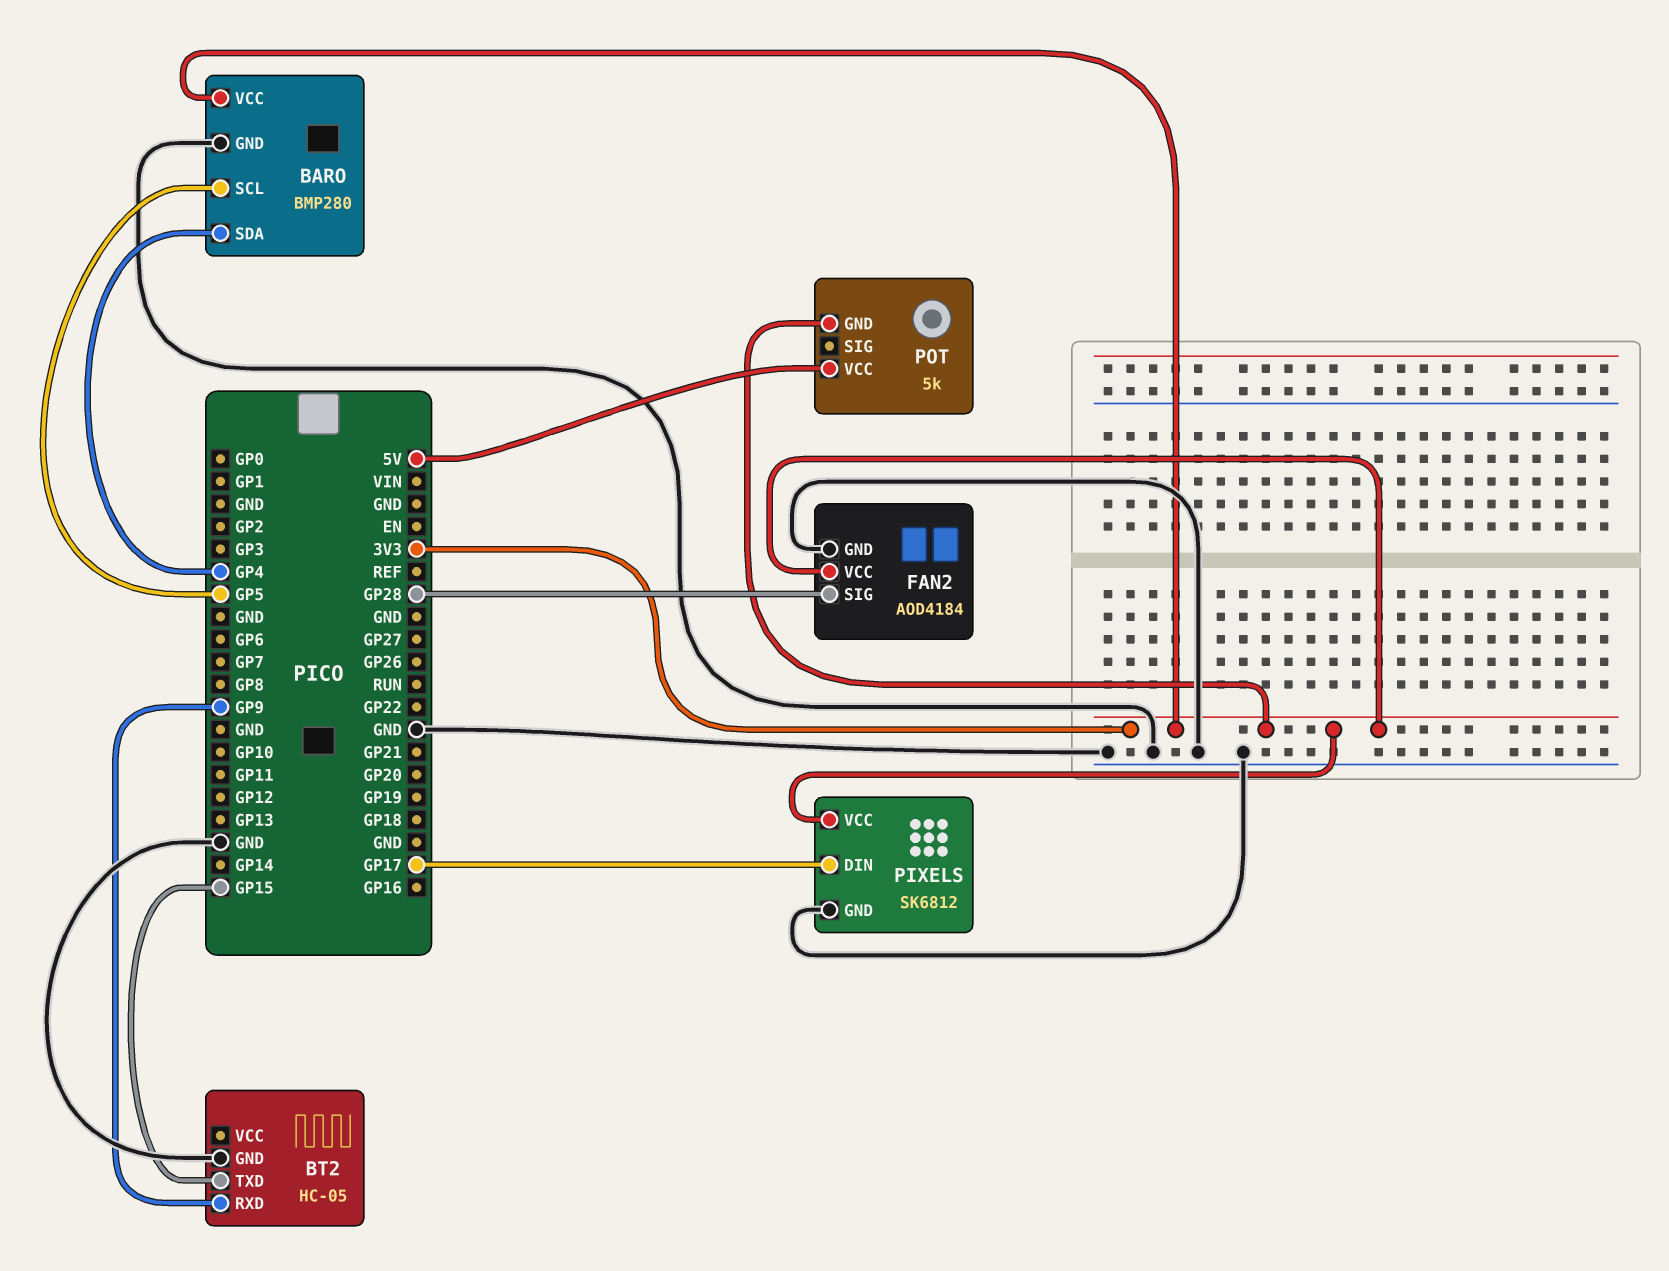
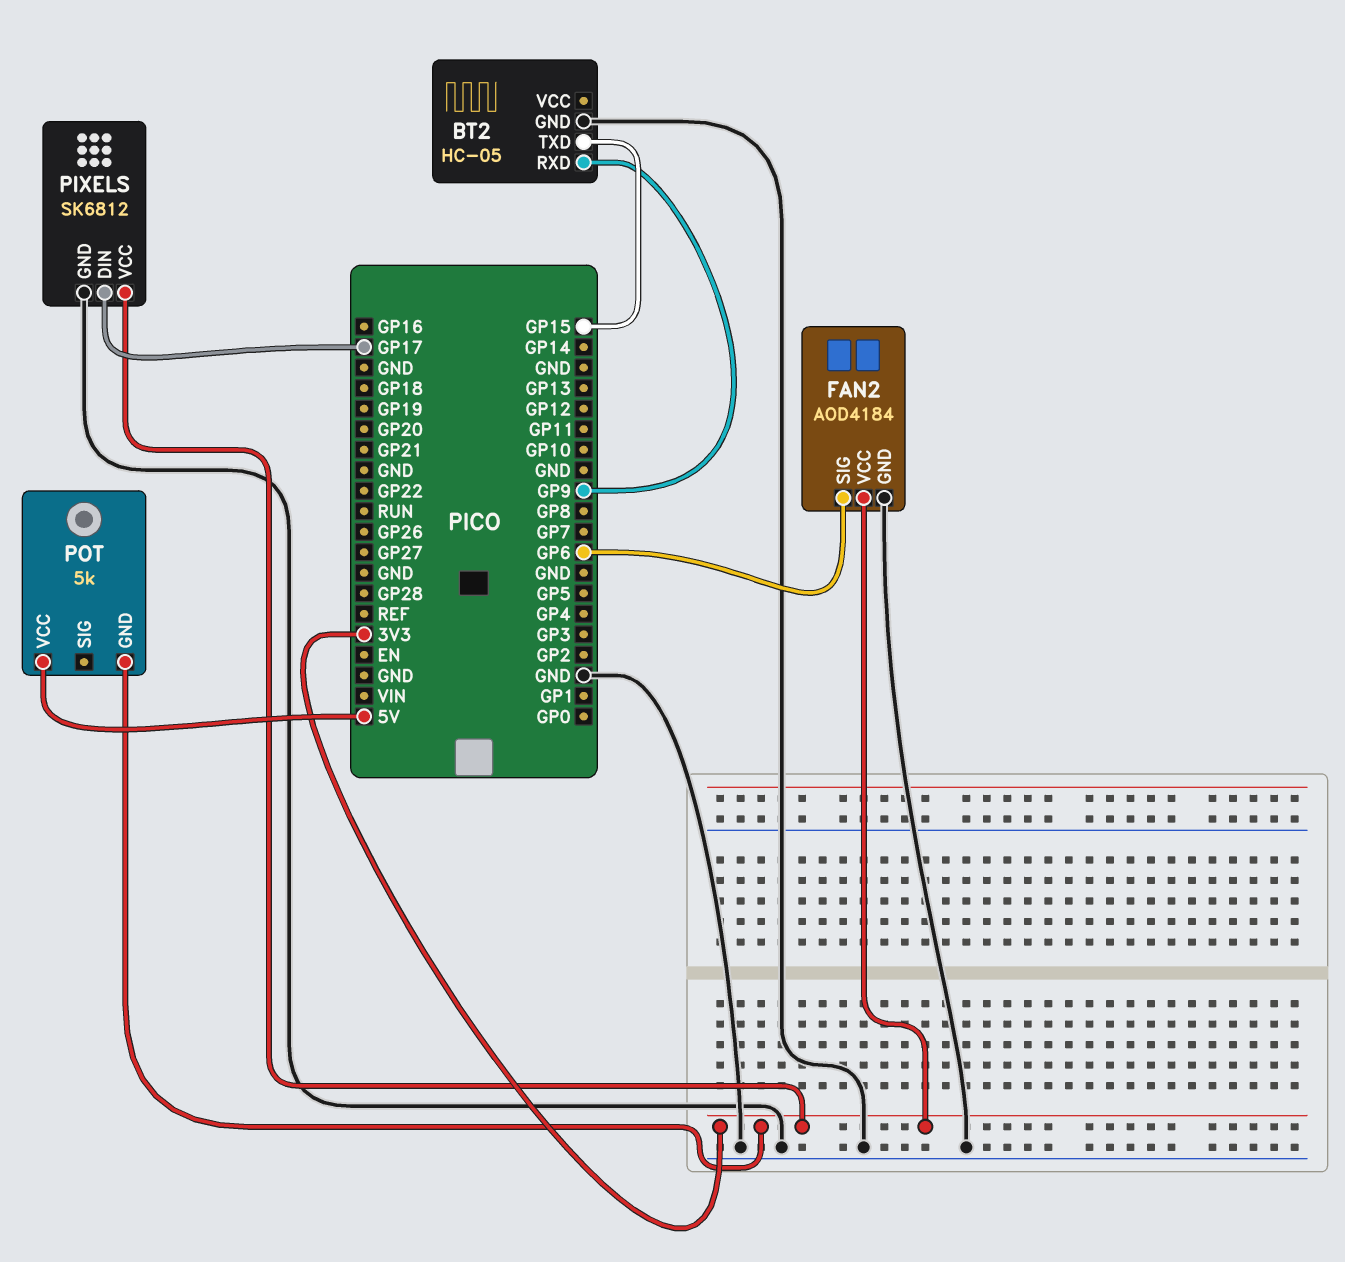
BARO: BMP280 -> none
BARO pin GND: GND -> none
BARO pin SCL: GP5 -> none
BARO pin SDA: GP4 -> none
BARO pin VCC: 3V3 -> none
FAN2 pin SIG: GP28 -> GP6

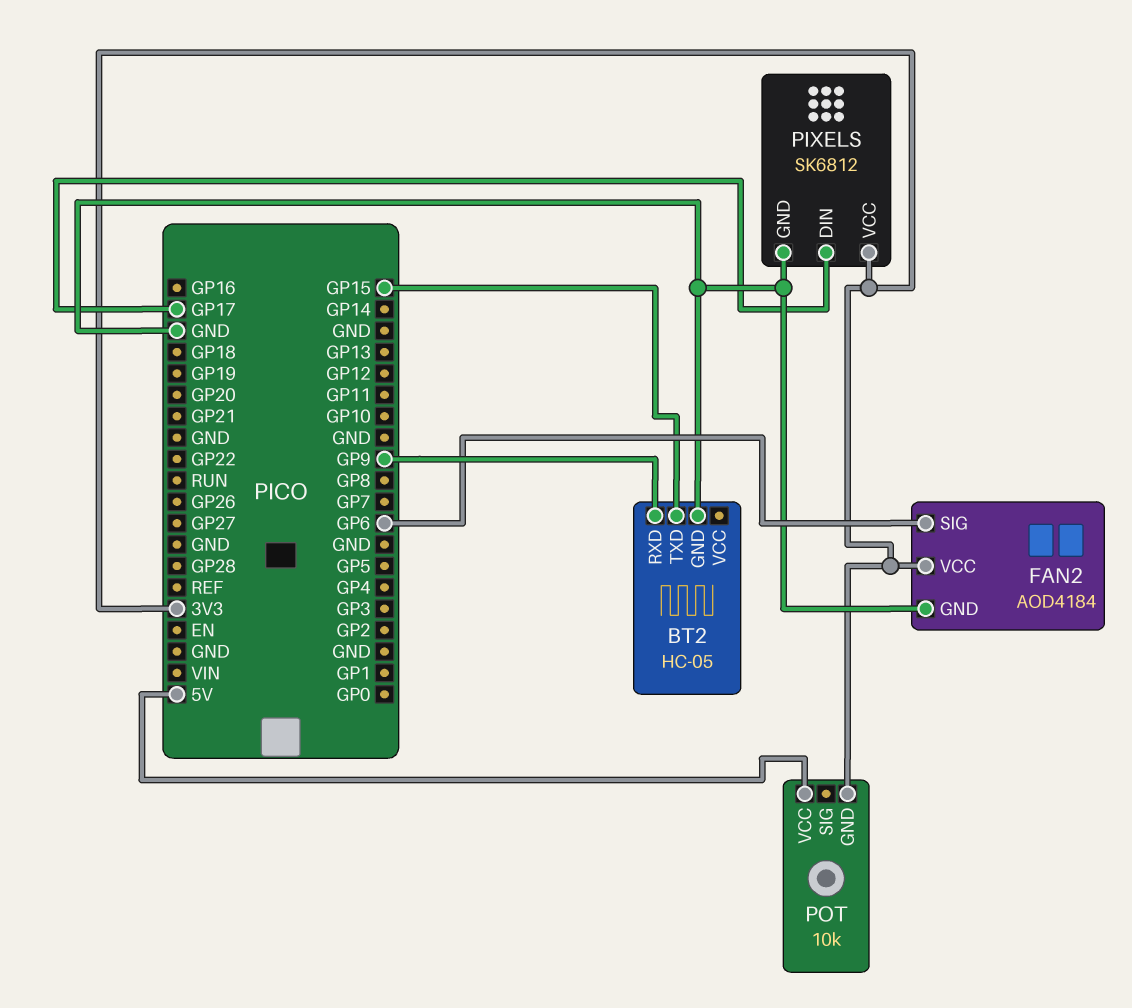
POT: 5k -> 10k

